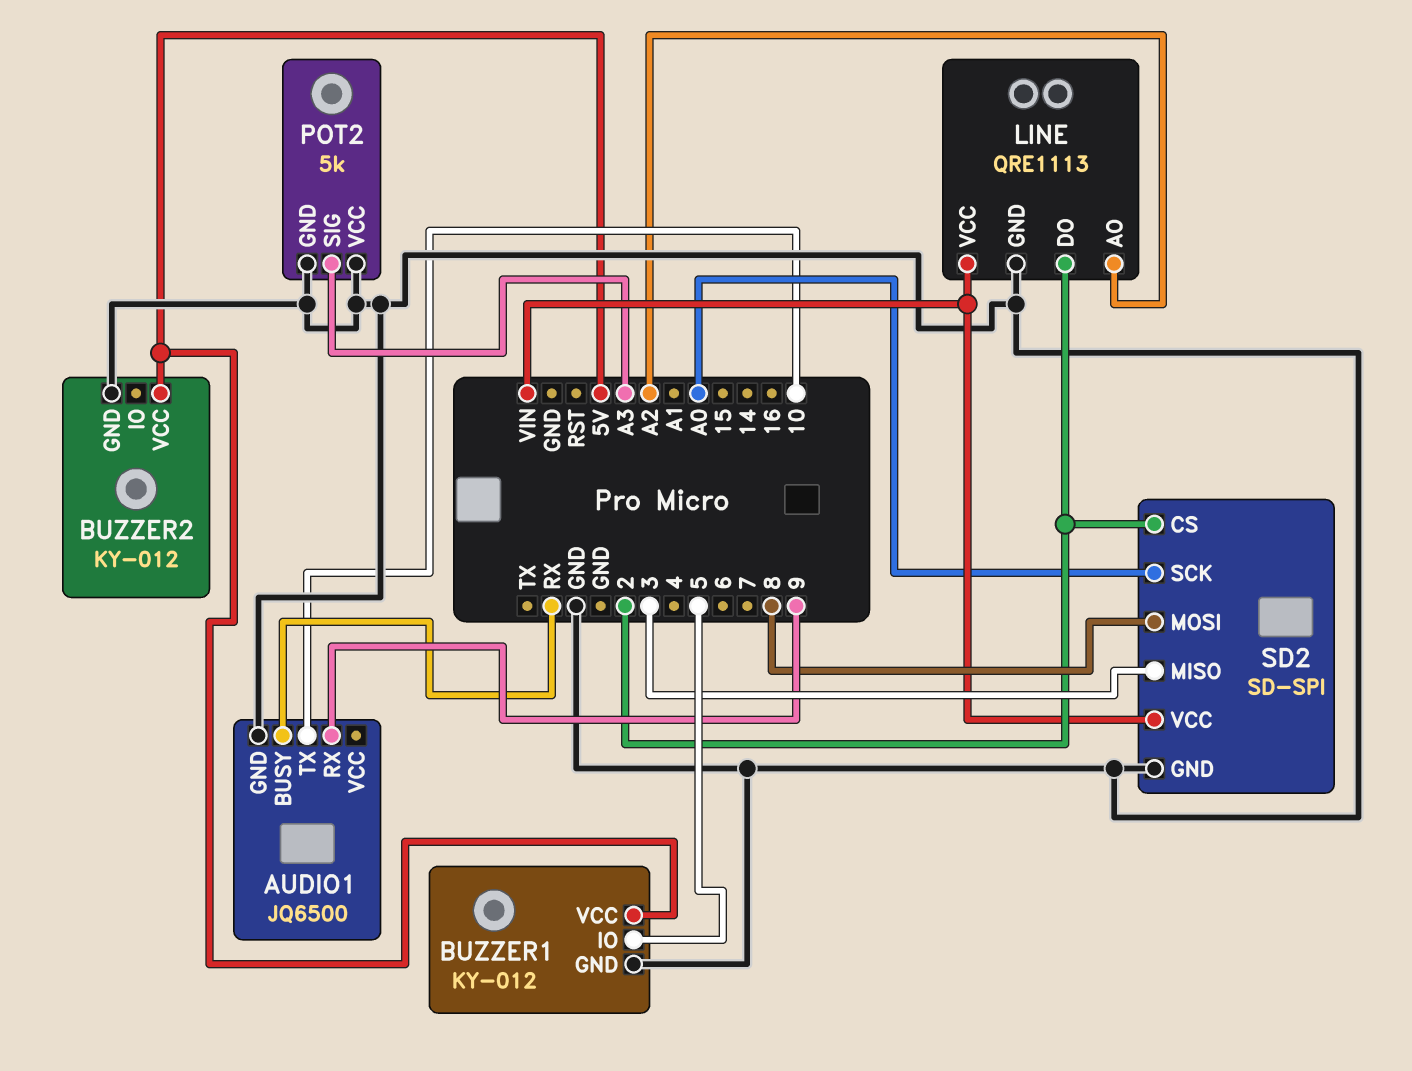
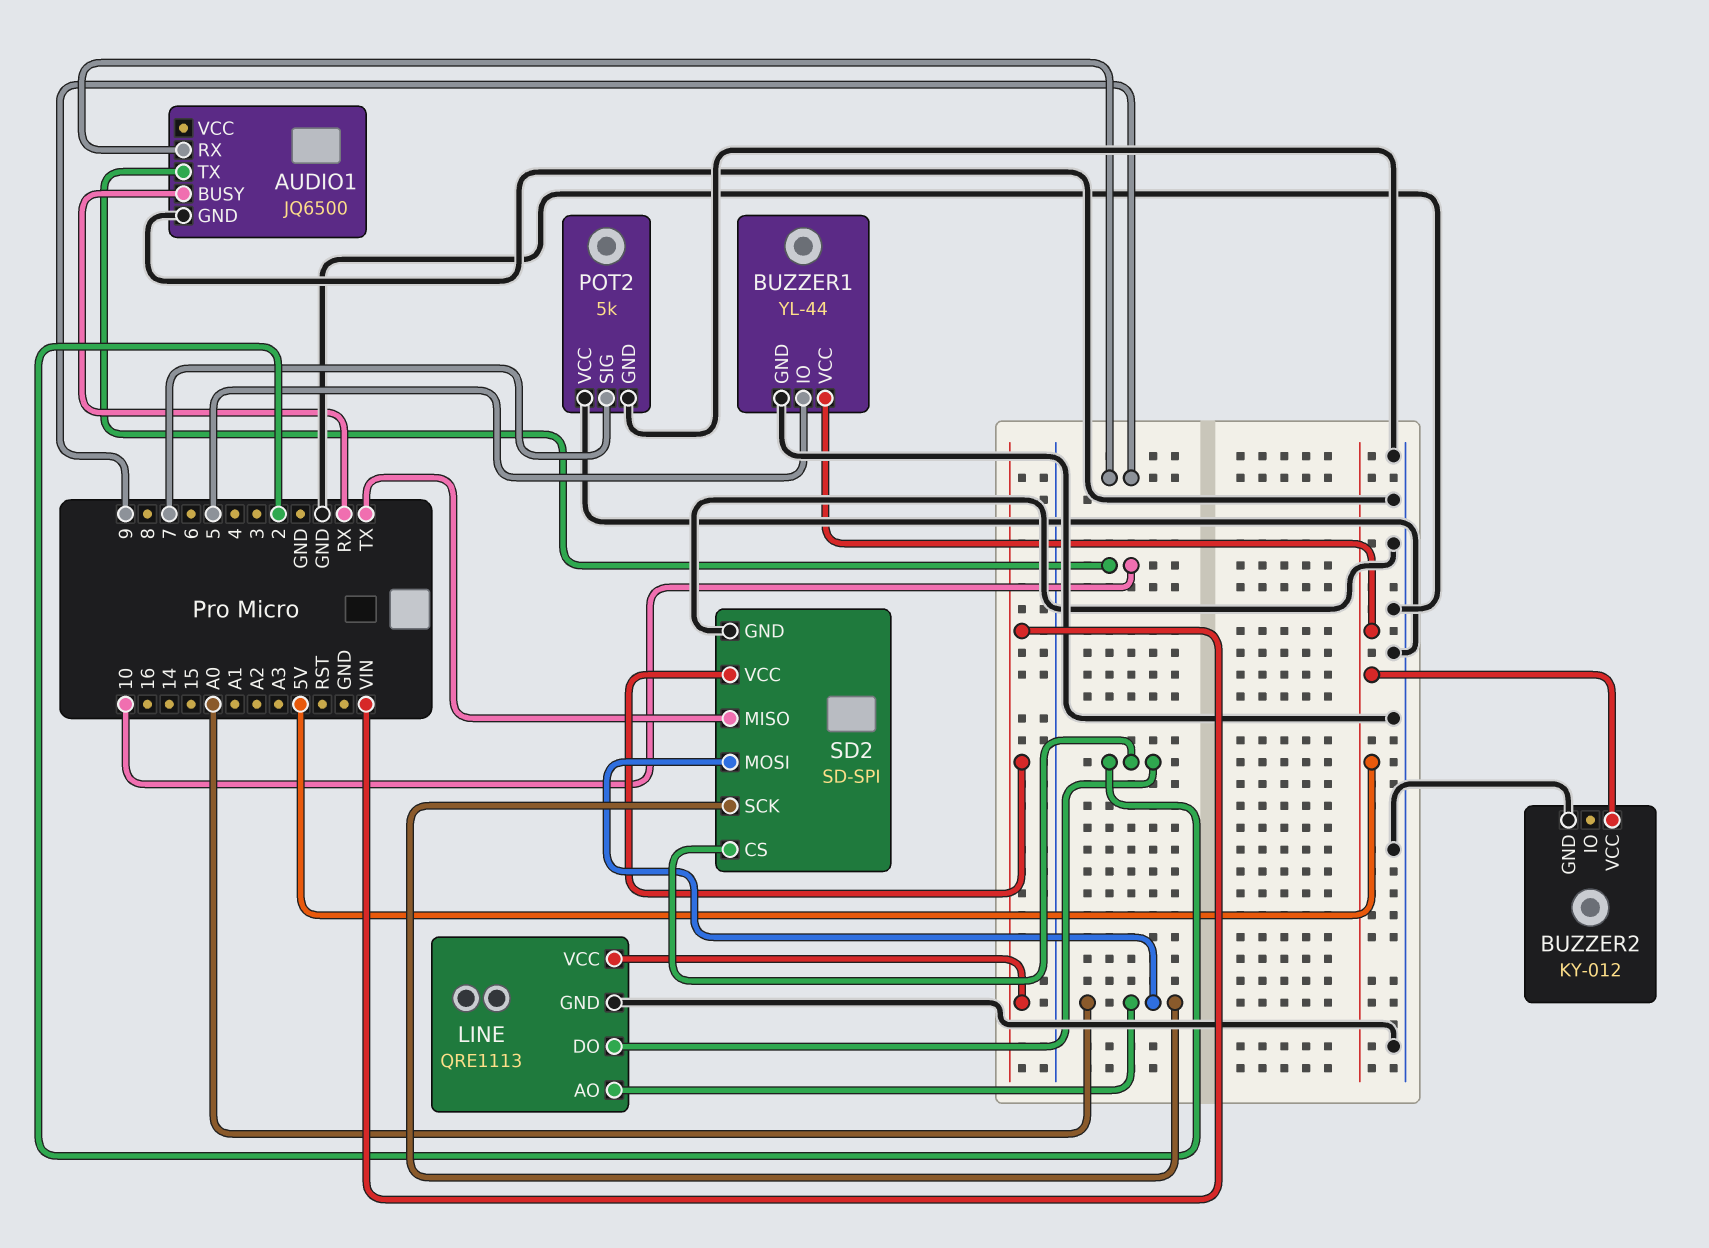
BUZZER1: KY-012 -> YL-44
LINE pin AO: A2 -> A0
POT2 pin SIG: A3 -> 7
SD2 pin MISO: 3 -> TX
SD2 pin MOSI: 8 -> A0

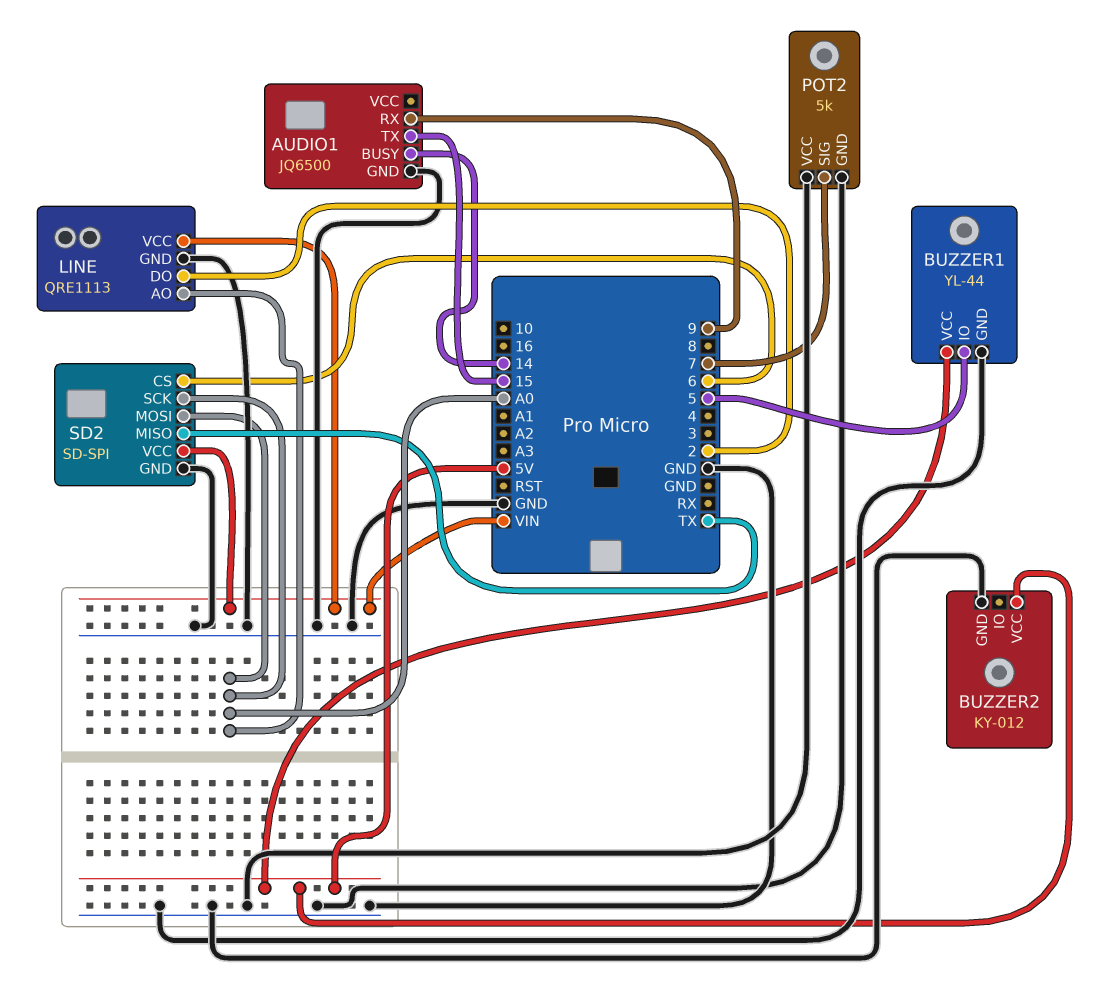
AUDIO1 pin BUSY: RX -> 14
AUDIO1 pin TX: 10 -> 15
SD2 pin CS: 2 -> 6

